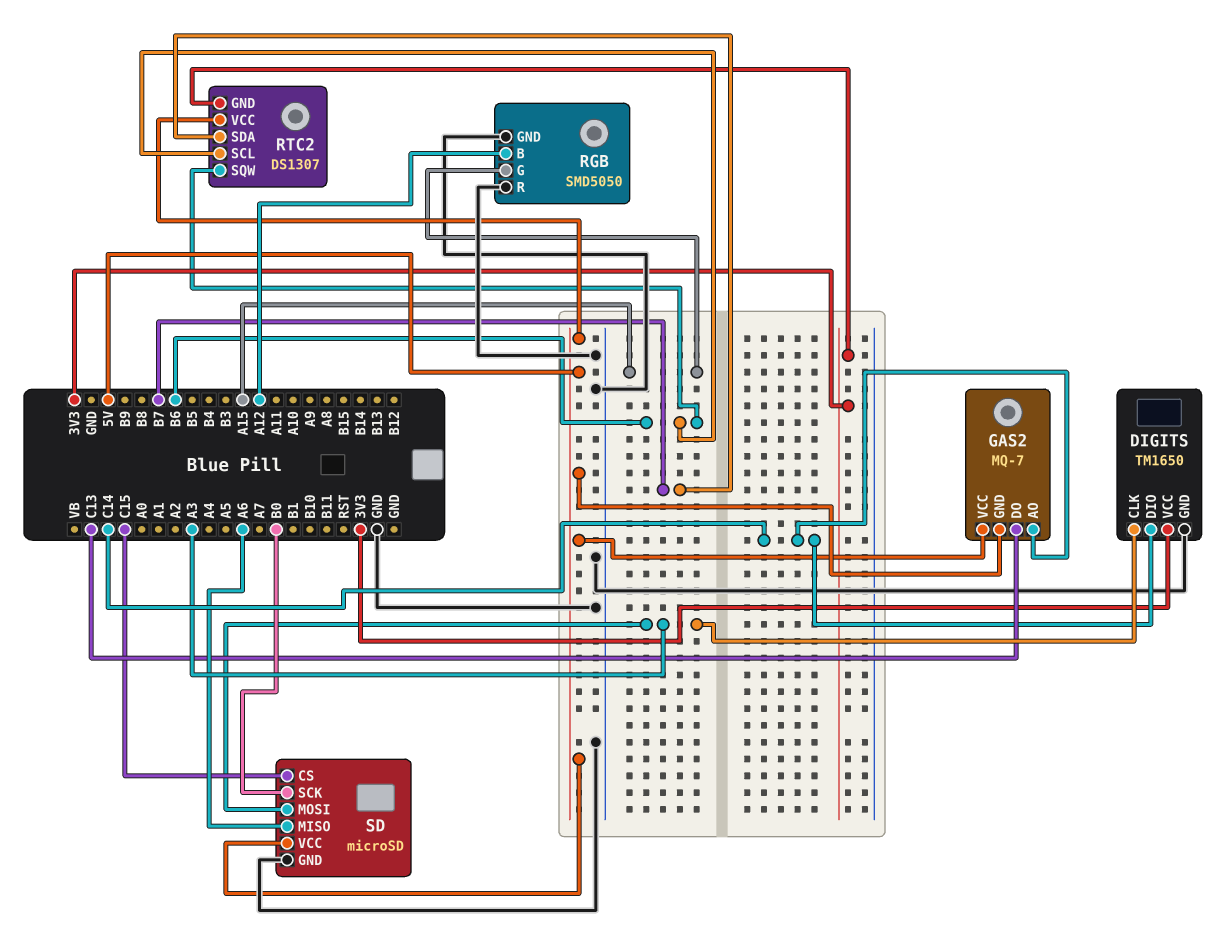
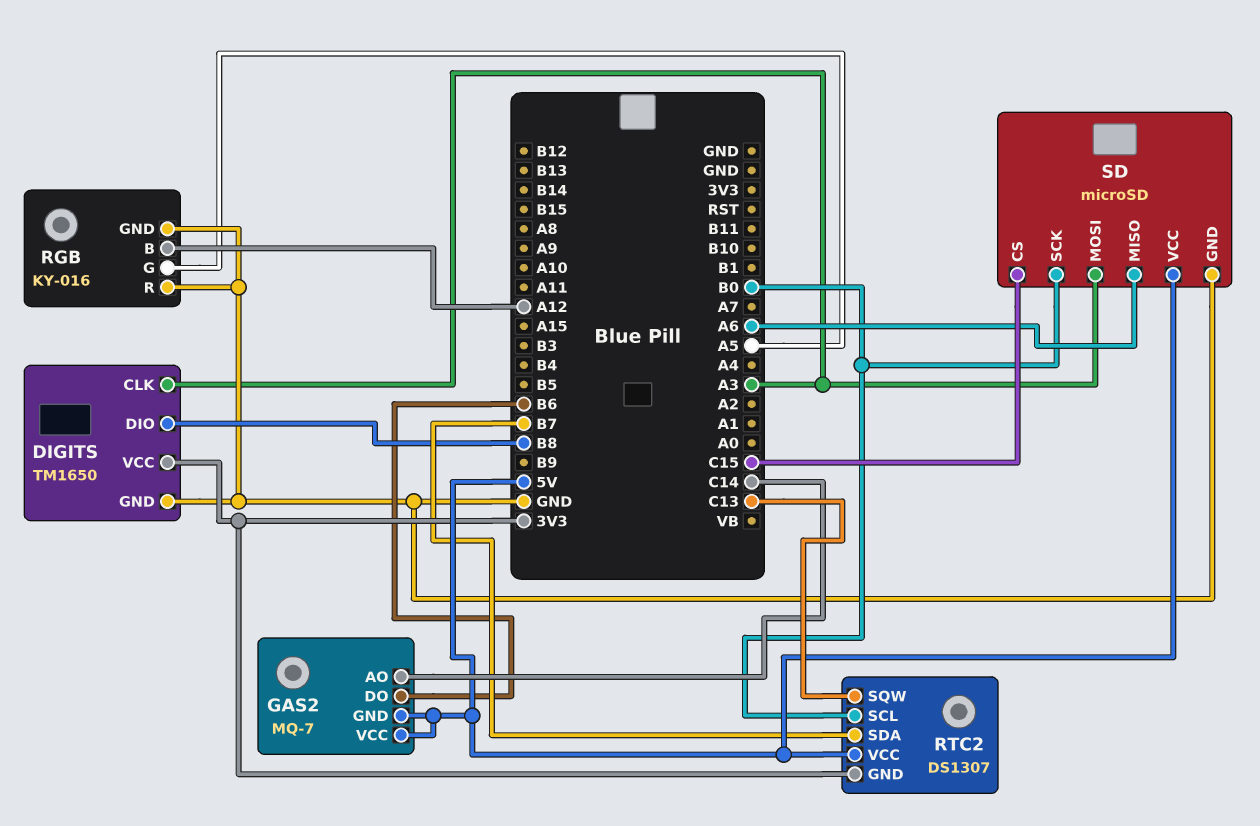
DIGITS pin DIO: C14 -> B8
GAS2 pin DO: C13 -> B6
RGB: SMD5050 -> KY-016
RGB pin G: A15 -> A5
RTC2 pin SCL: B6 -> B0
RTC2 pin SQW: B6 -> C13

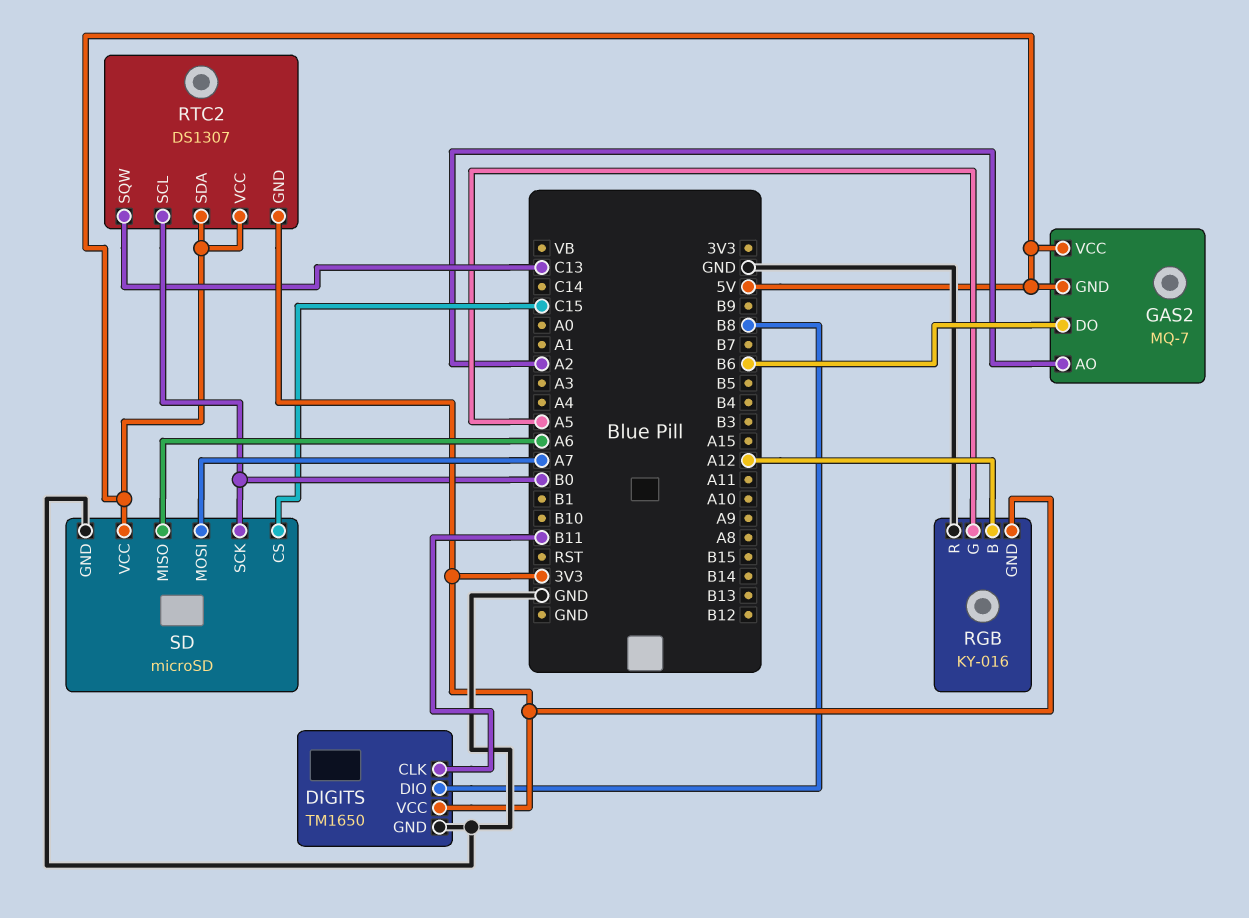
DIGITS pin CLK: A3 -> B11
GAS2 pin AO: C14 -> A2
RGB pin GND: GND -> 3V3
RTC2 pin SDA: B7 -> 5V
SD pin MOSI: A3 -> A7

